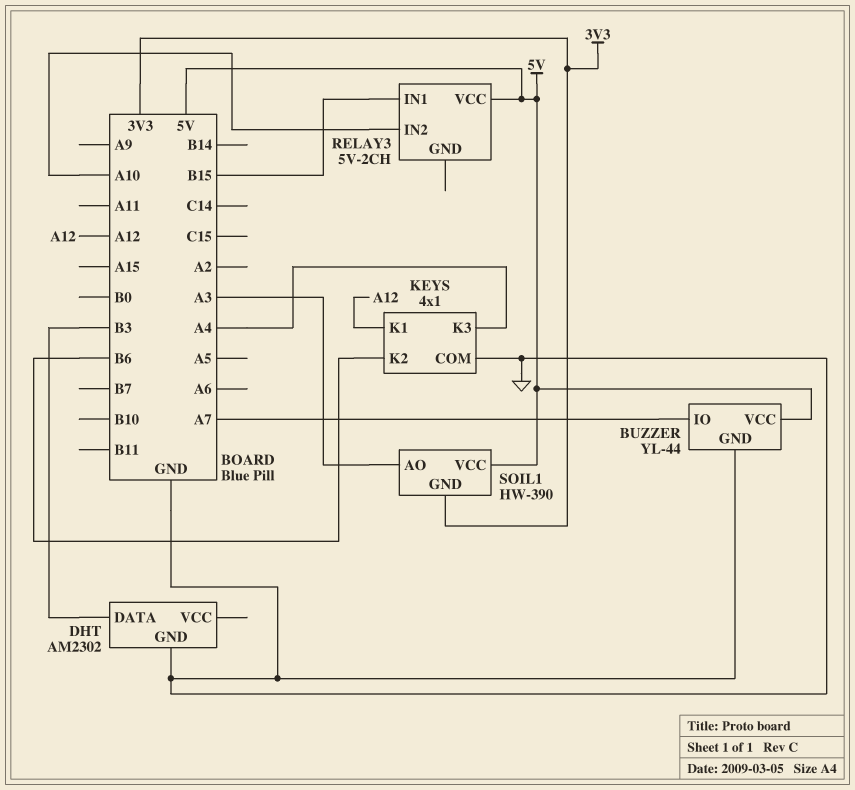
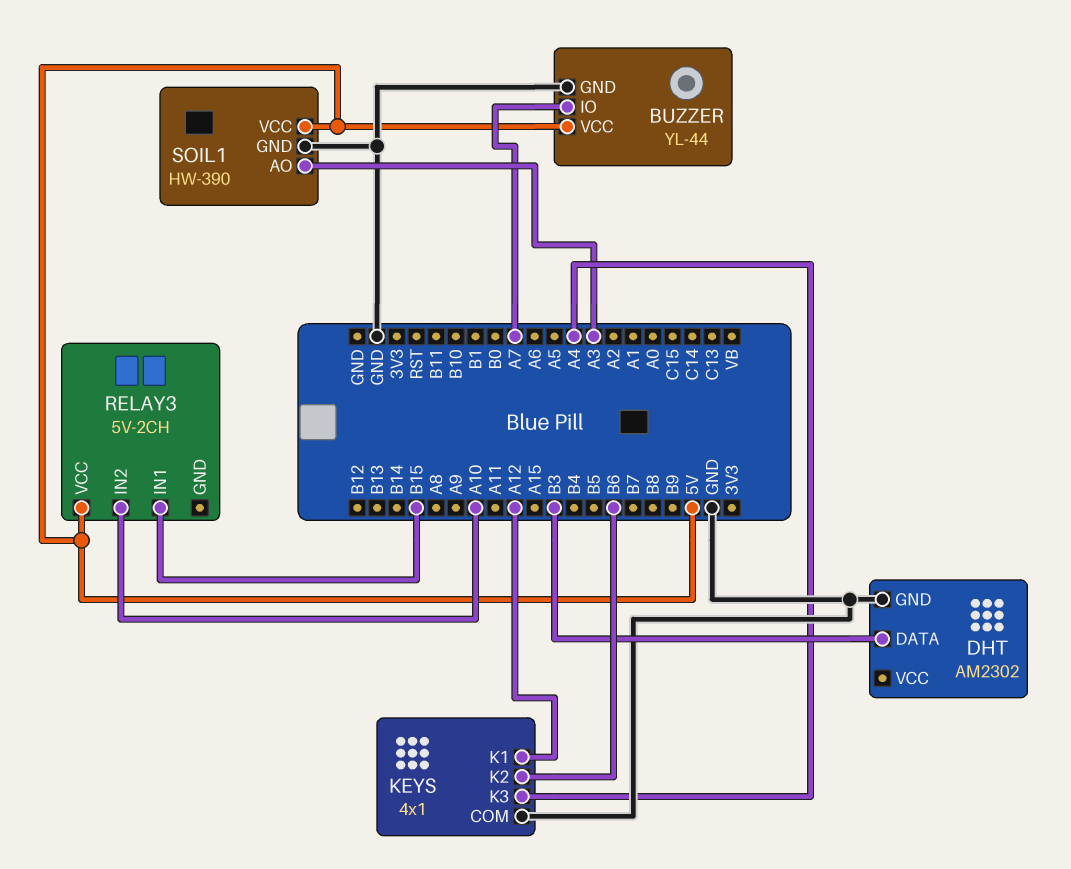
SOIL1 pin GND: 3V3 -> GND

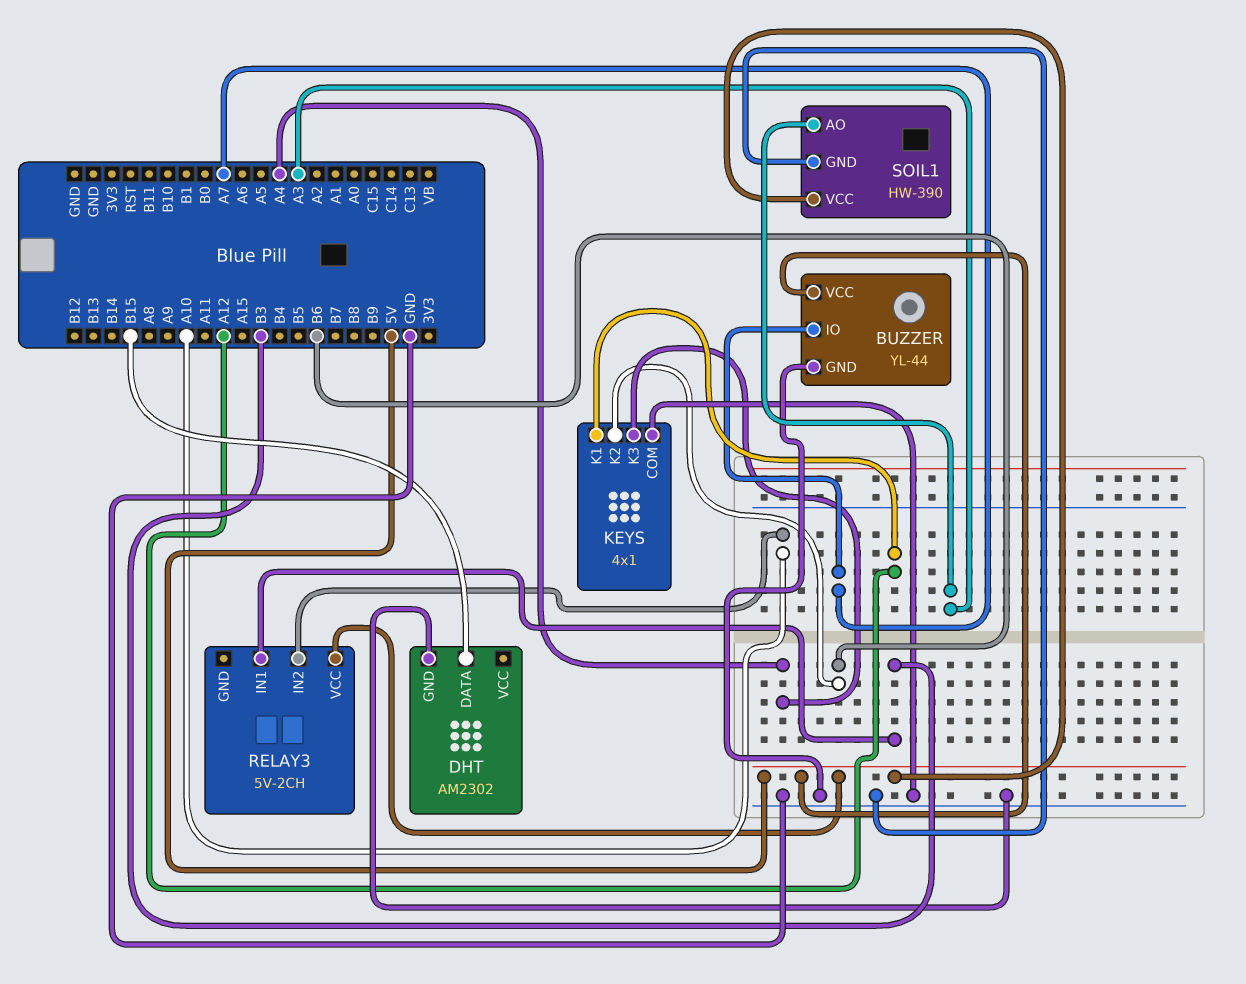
DHT pin DATA: B3 -> B15
RELAY3 pin IN1: B15 -> B3

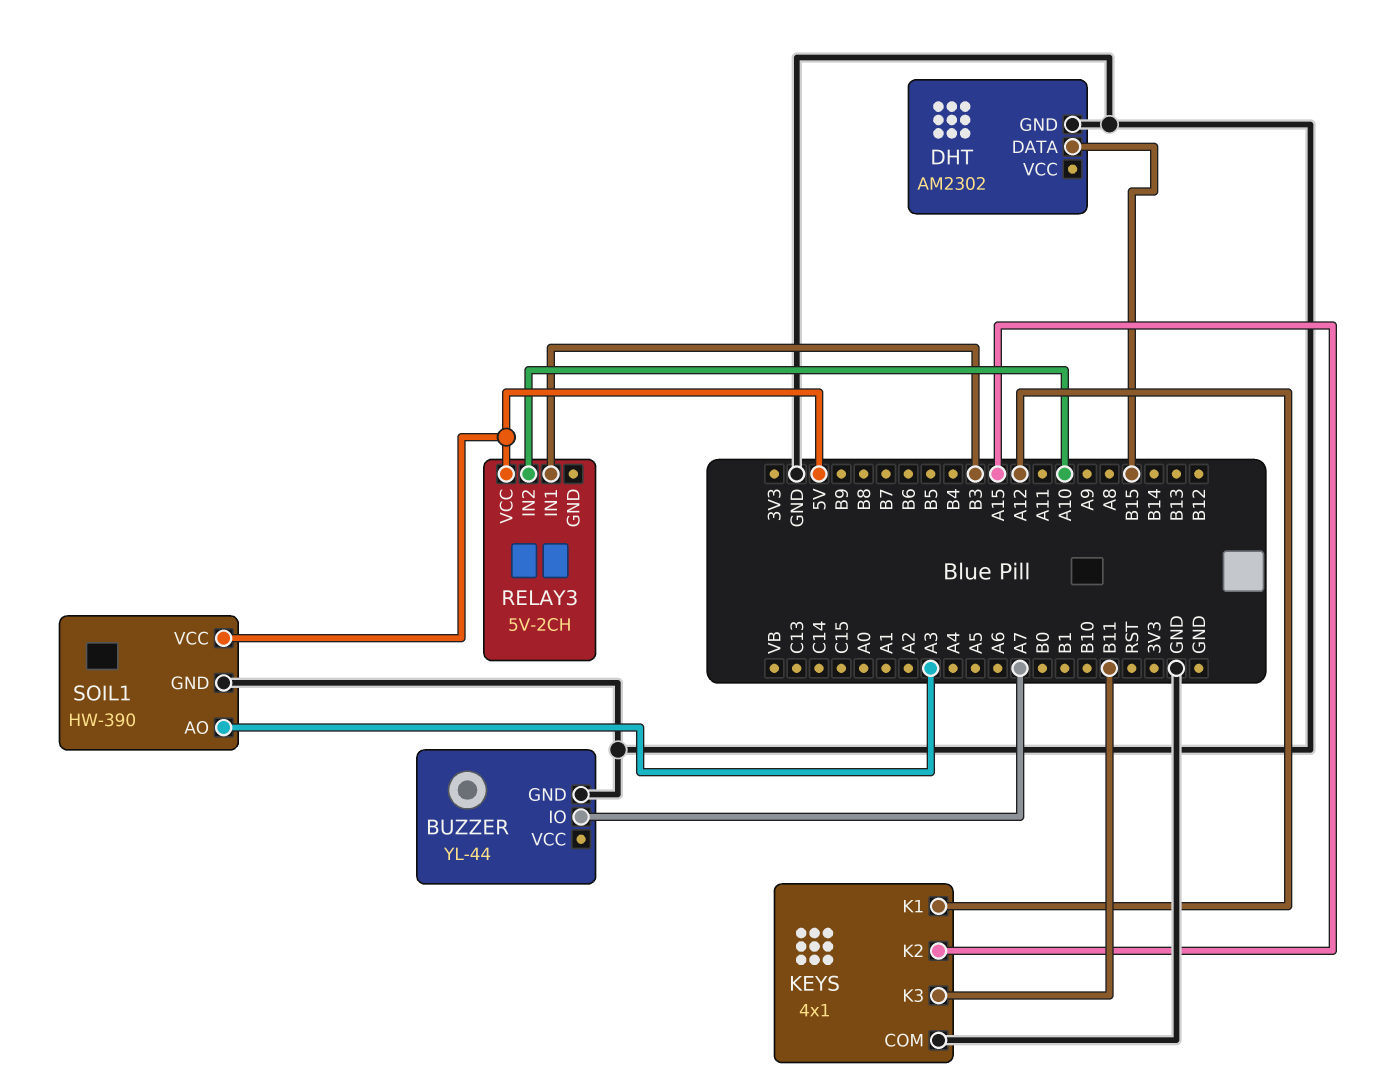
BUZZER pin VCC: 5V -> none
KEYS pin K2: B6 -> A15
KEYS pin K3: A4 -> B11

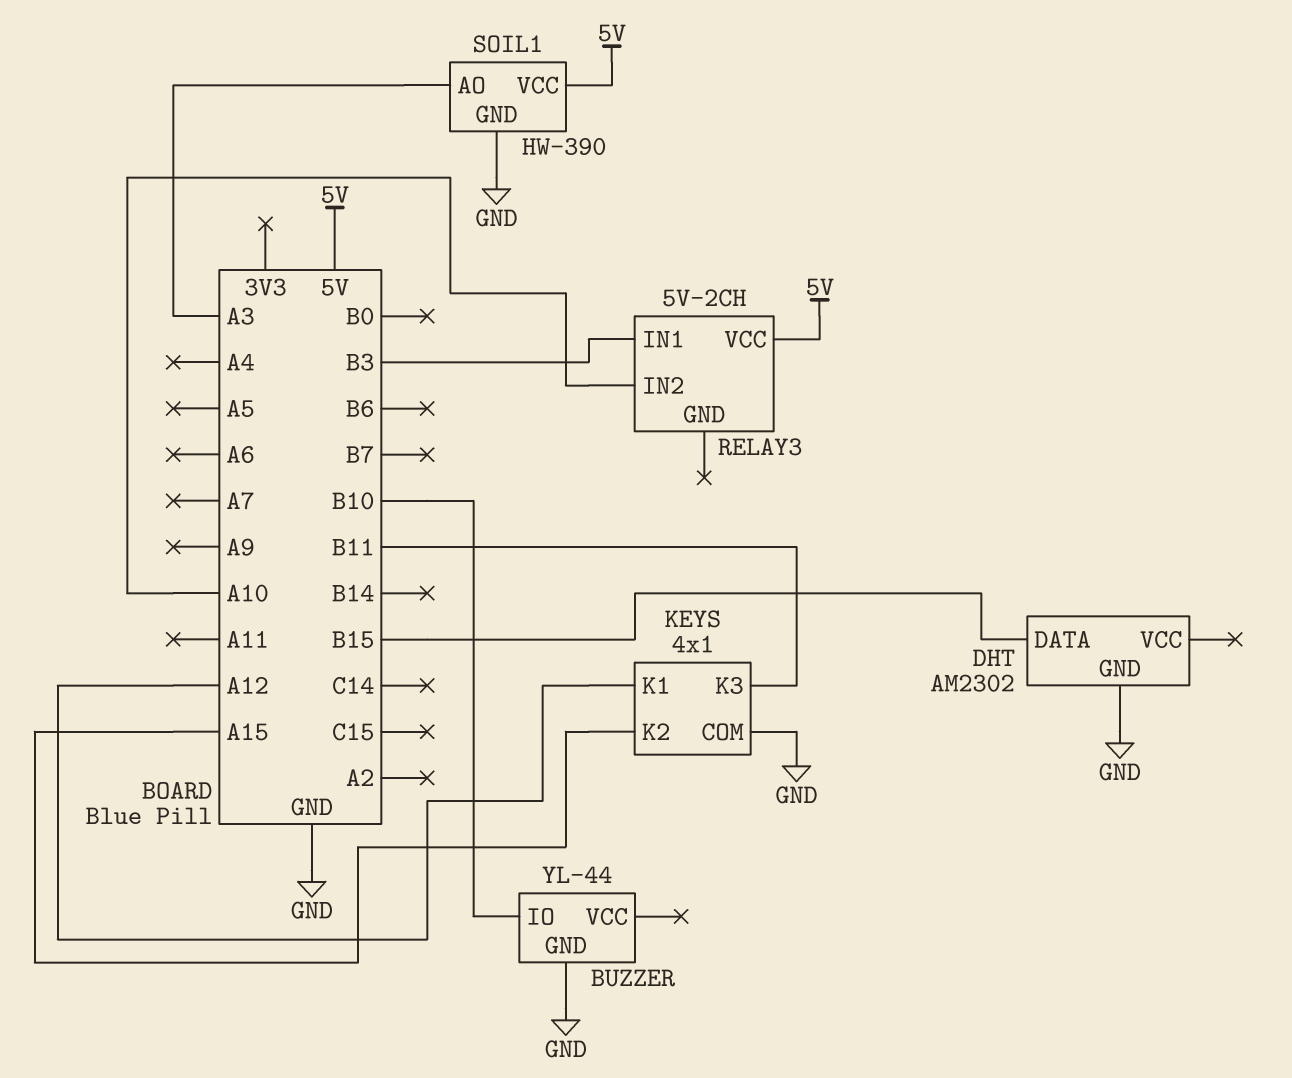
BUZZER pin IO: A7 -> B10

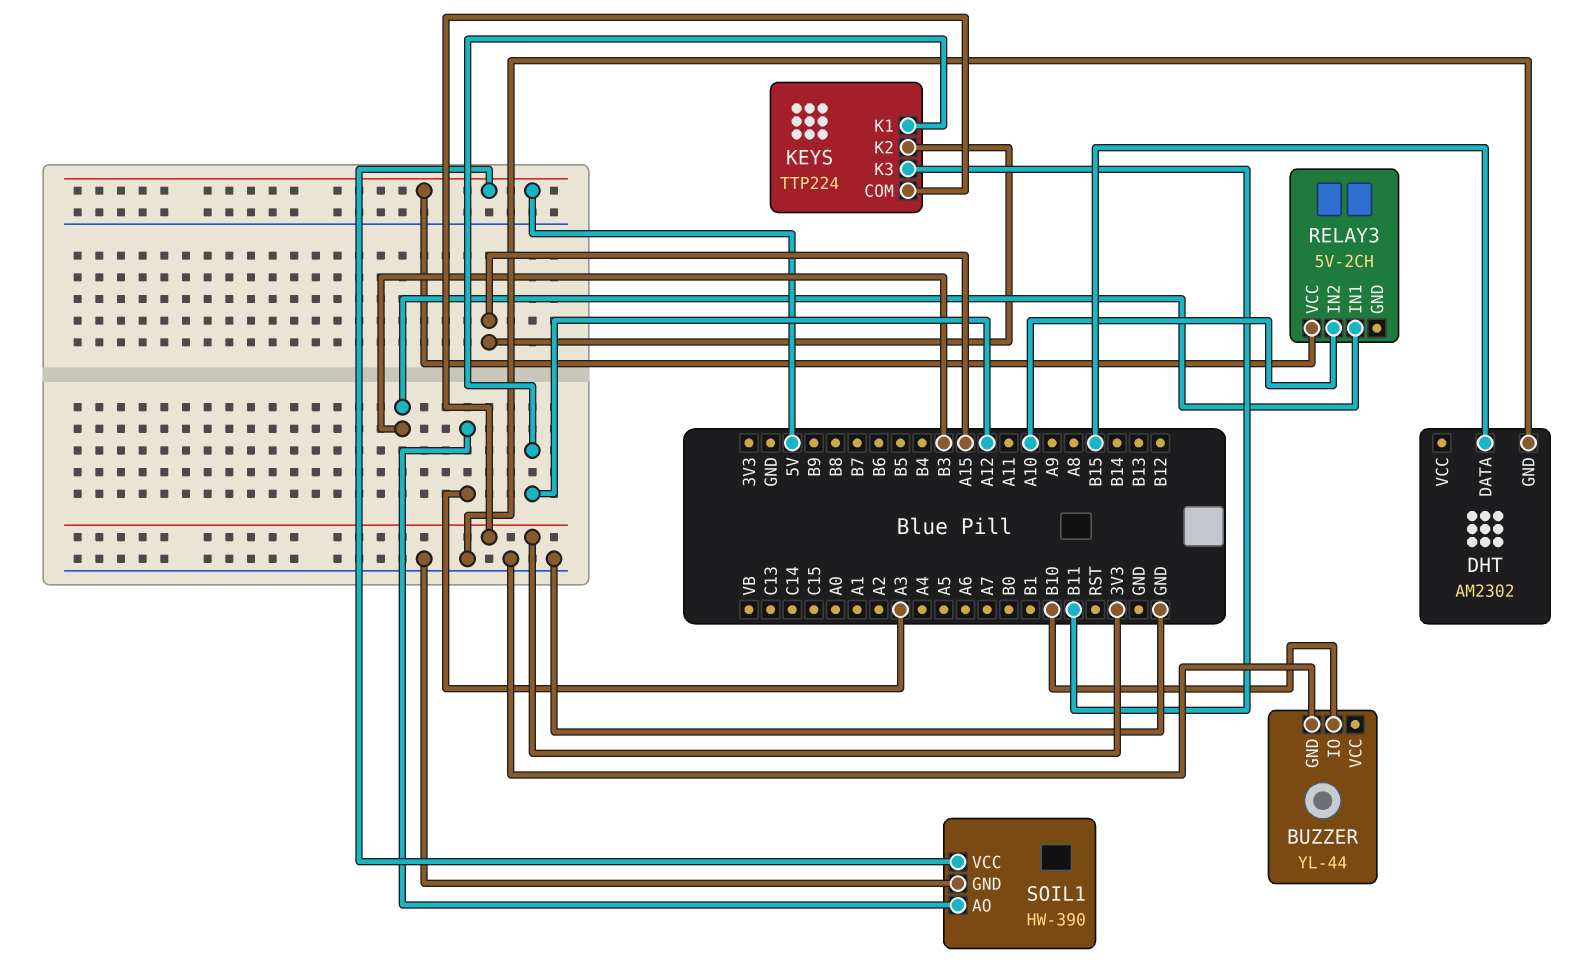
KEYS: 4x1 -> TTP224
KEYS pin COM: GND -> 3V3

